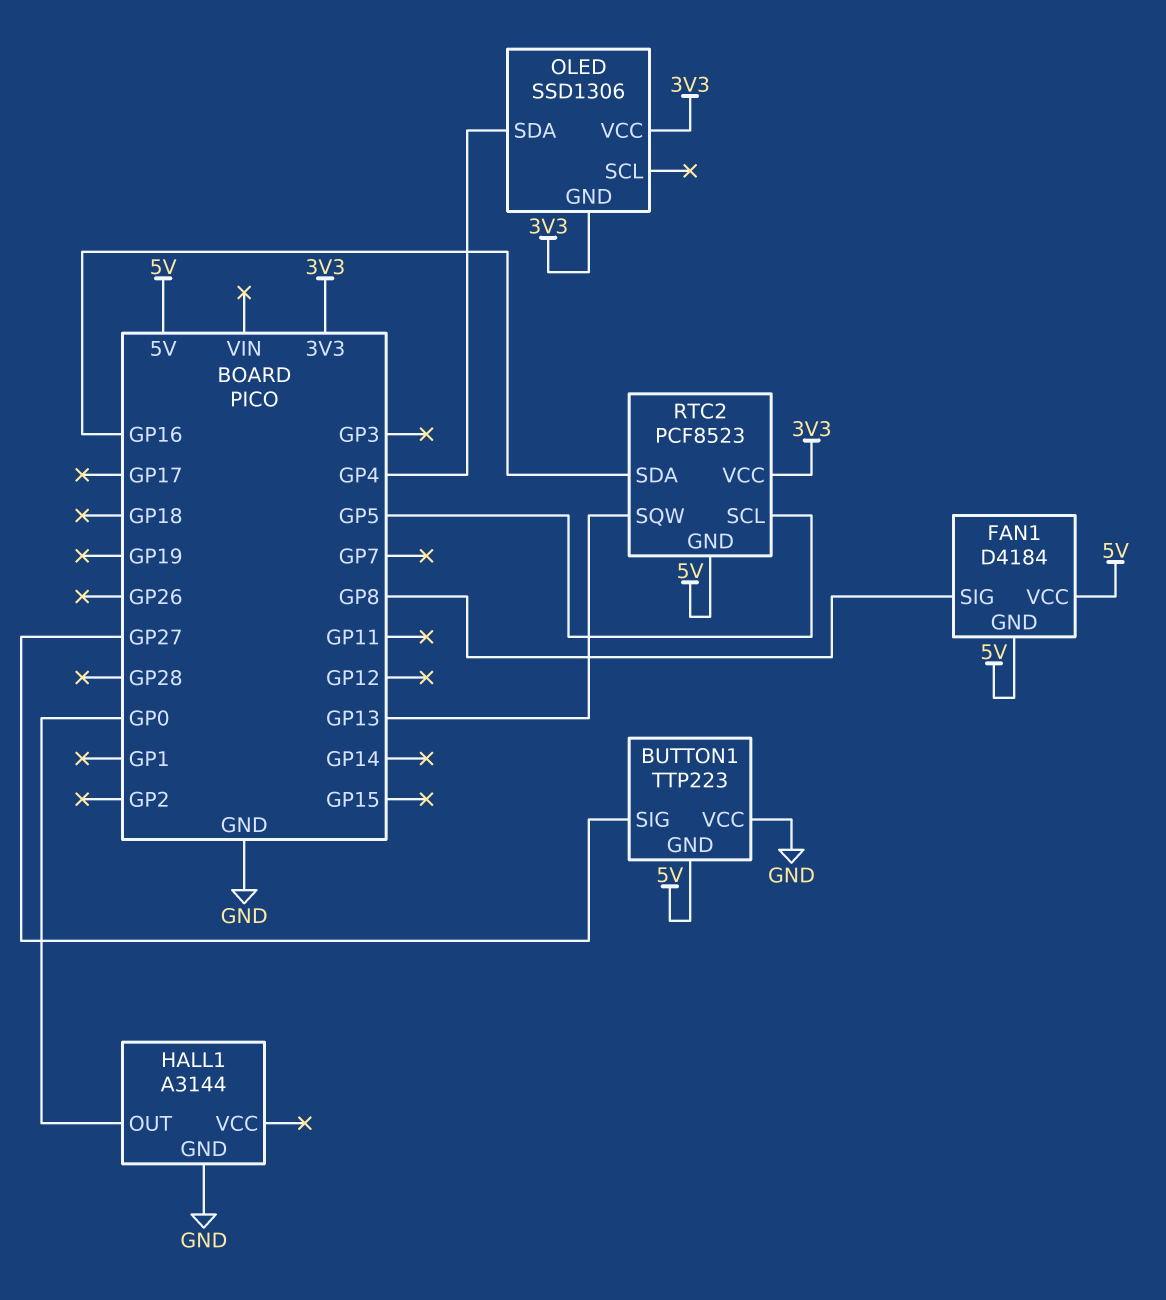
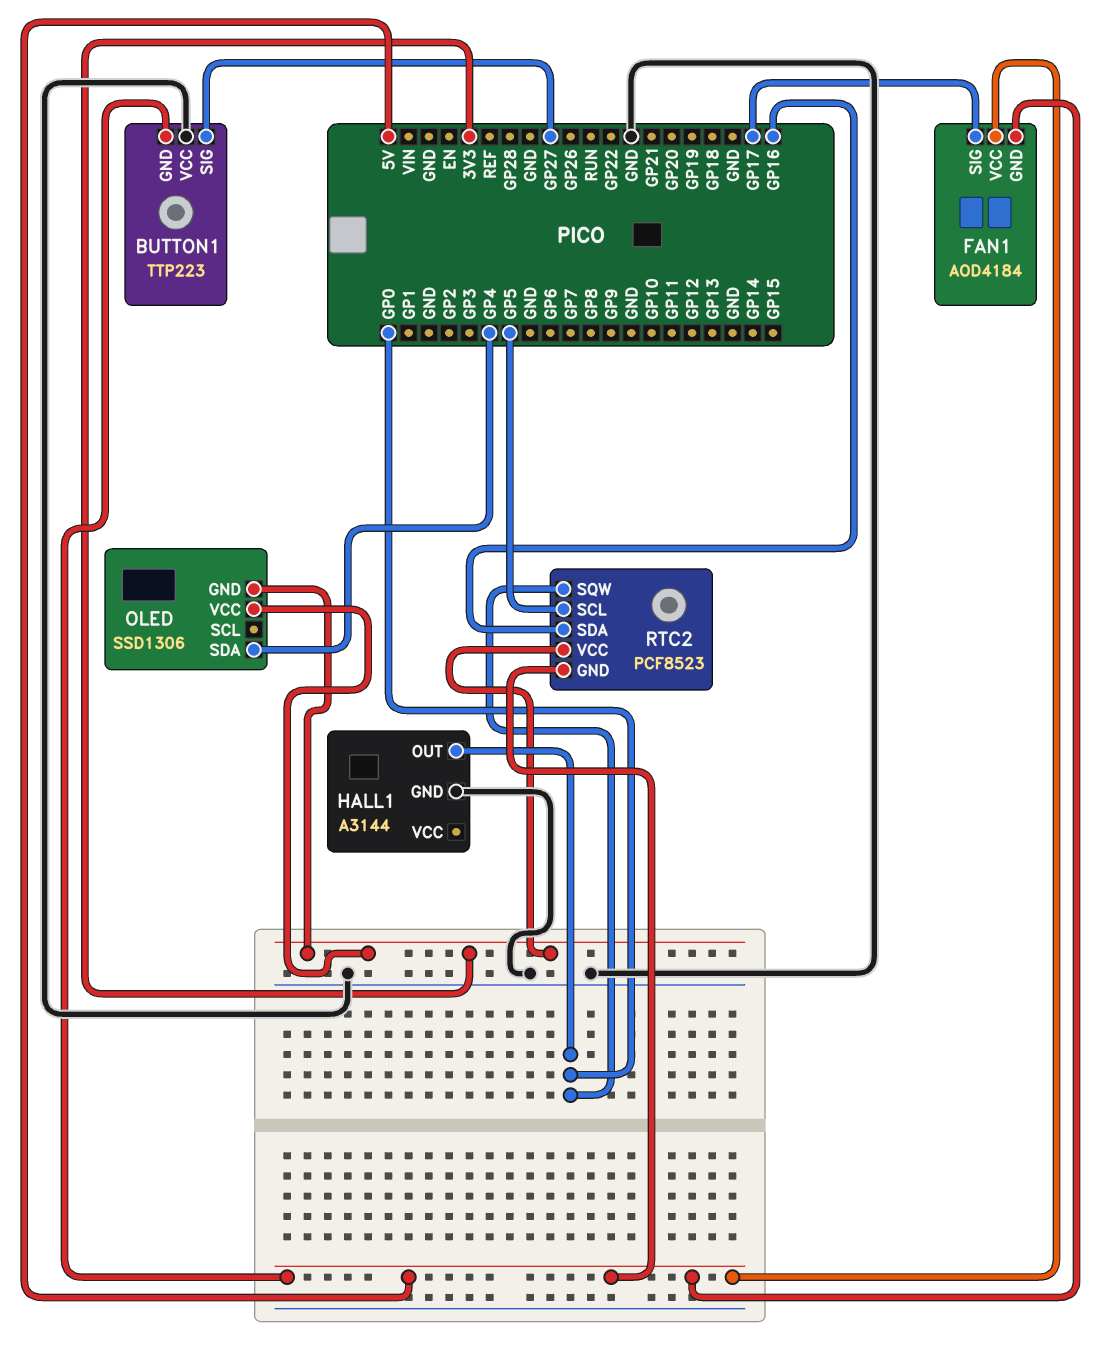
FAN1: D4184 -> AOD4184
FAN1 pin SIG: GP8 -> GP17
RTC2 pin SQW: GP13 -> GP0

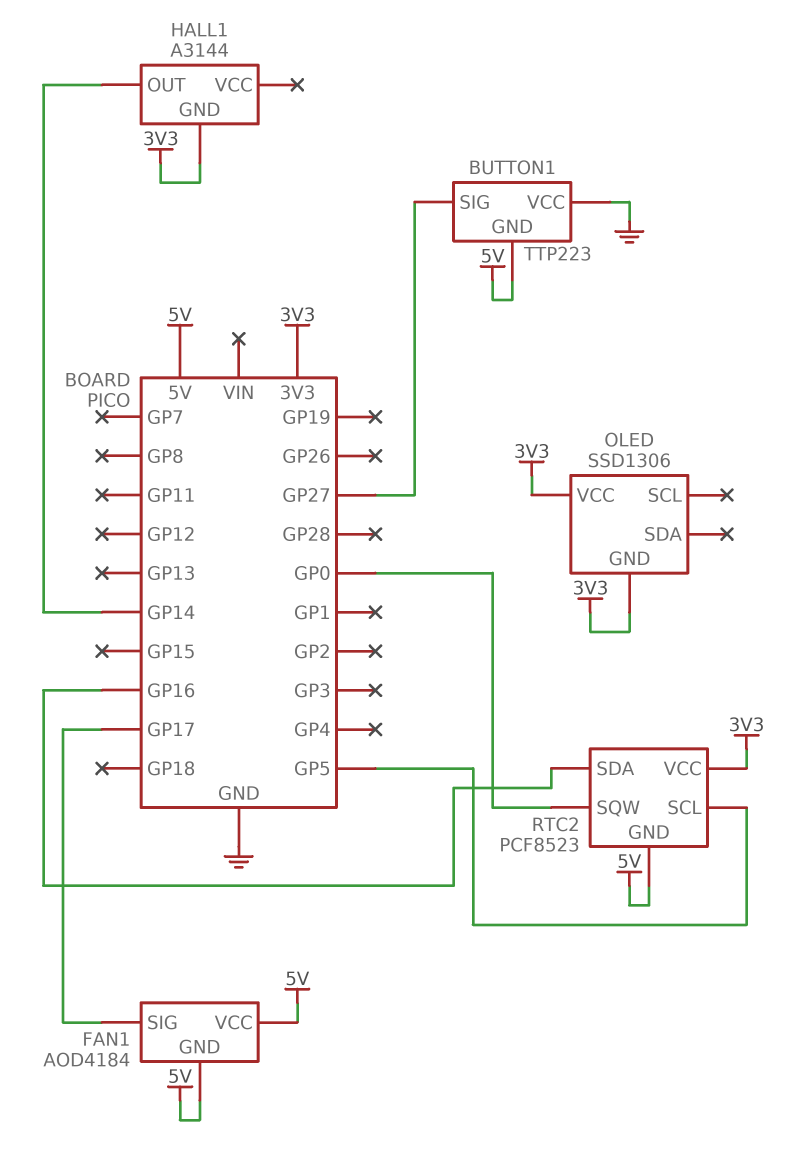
HALL1 pin GND: GND -> 3V3
HALL1 pin OUT: GP0 -> GP14
OLED pin SDA: GP4 -> none

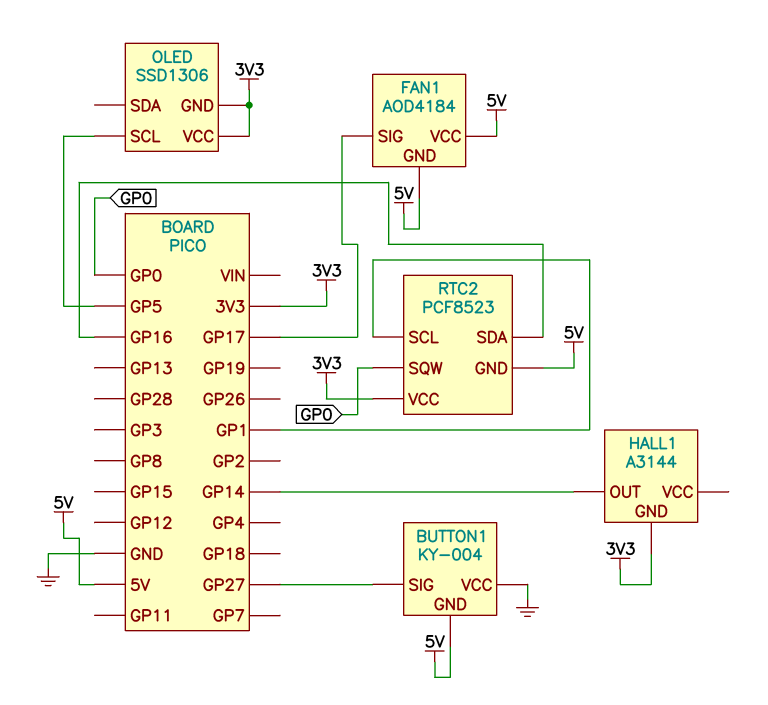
BUTTON1: TTP223 -> KY-004
OLED pin SCL: none -> GP5
RTC2 pin SCL: GP5 -> GP1

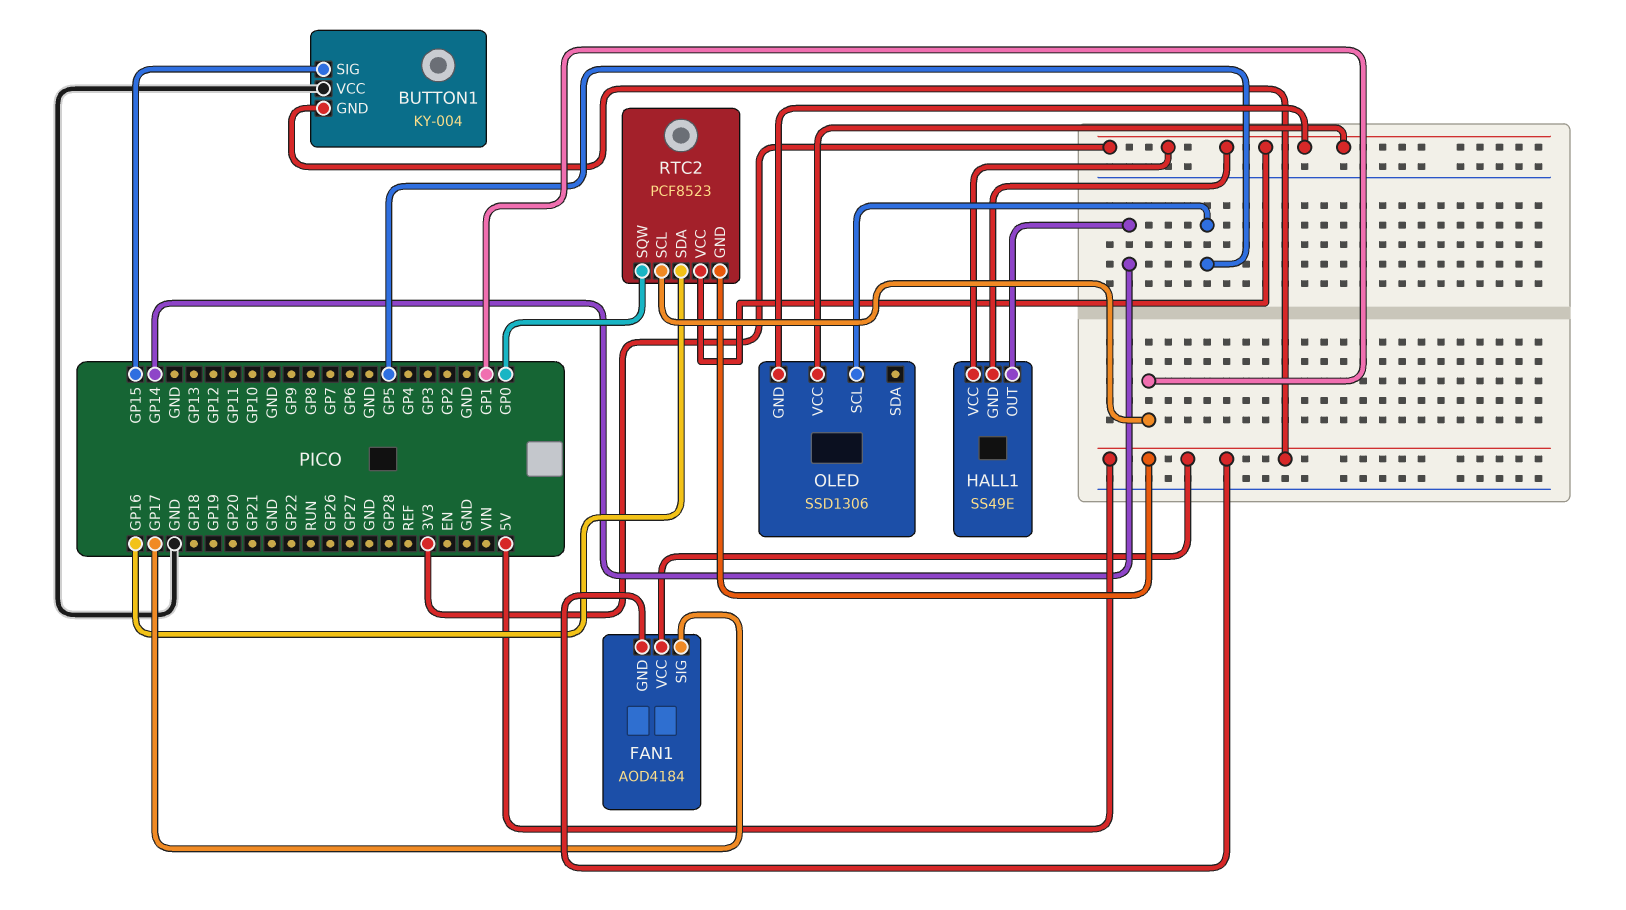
BUTTON1 pin SIG: GP27 -> GP15
HALL1: A3144 -> SS49E
HALL1 pin VCC: none -> 3V3

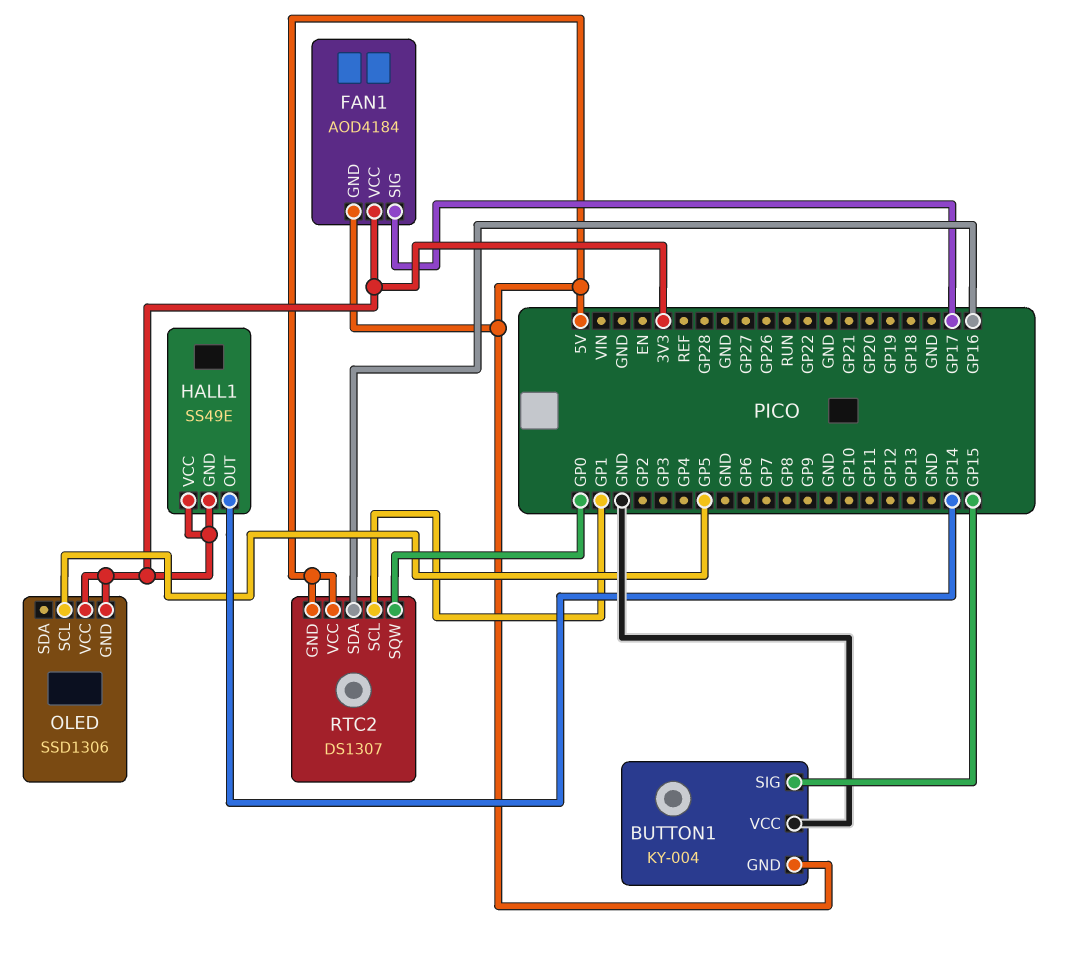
FAN1 pin VCC: 5V -> 3V3
RTC2: PCF8523 -> DS1307
RTC2 pin VCC: 3V3 -> 5V

